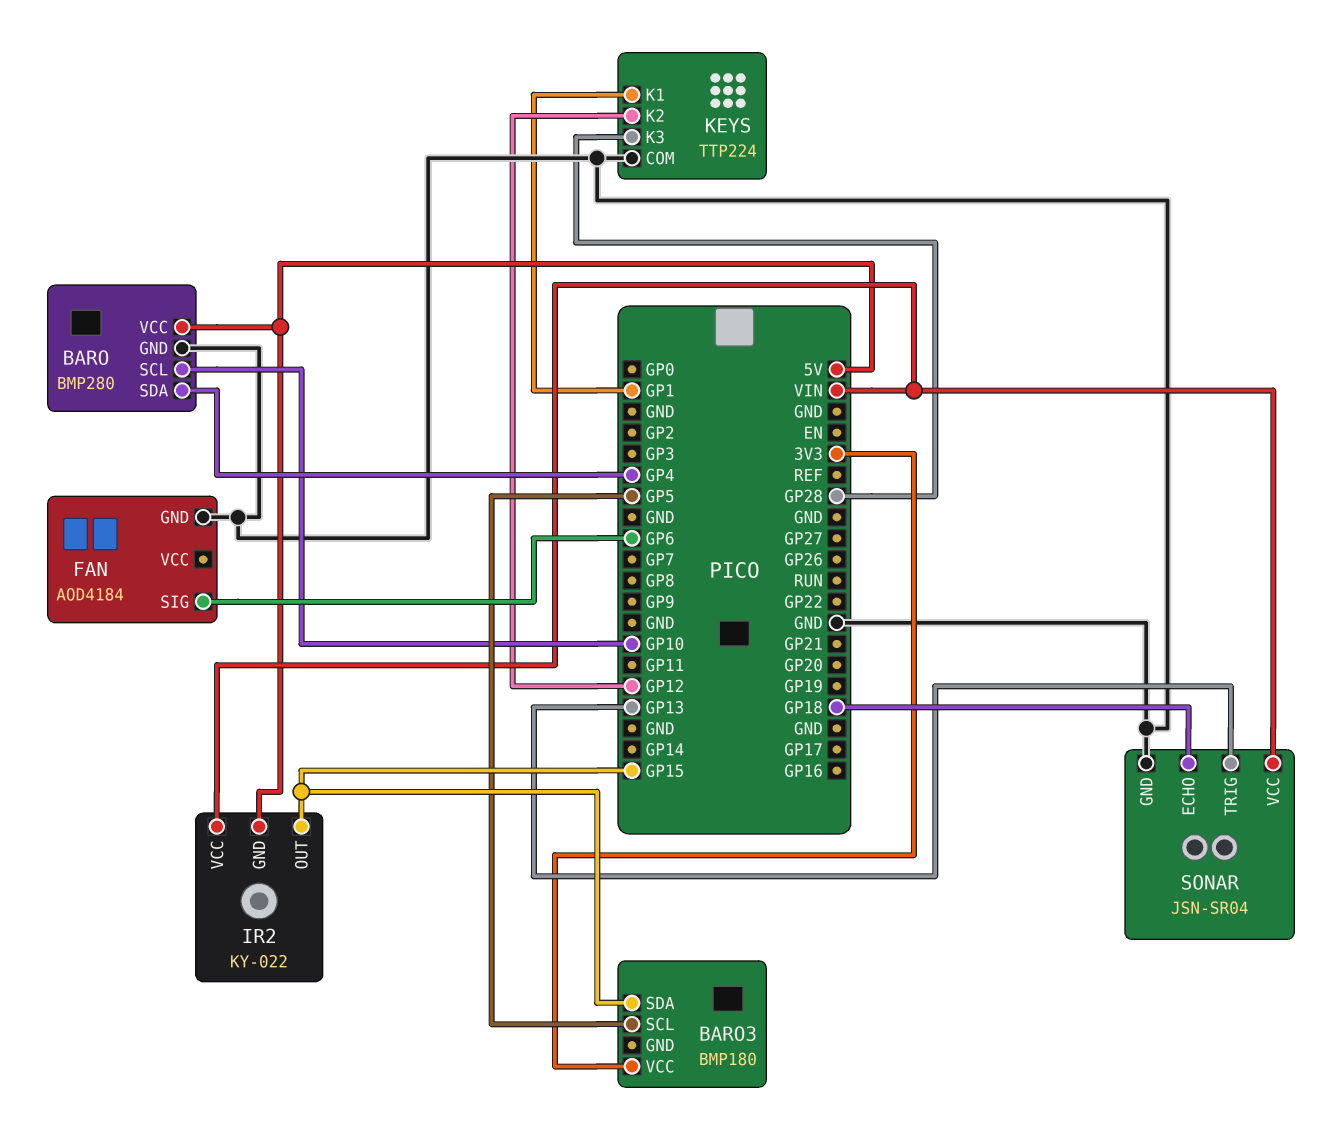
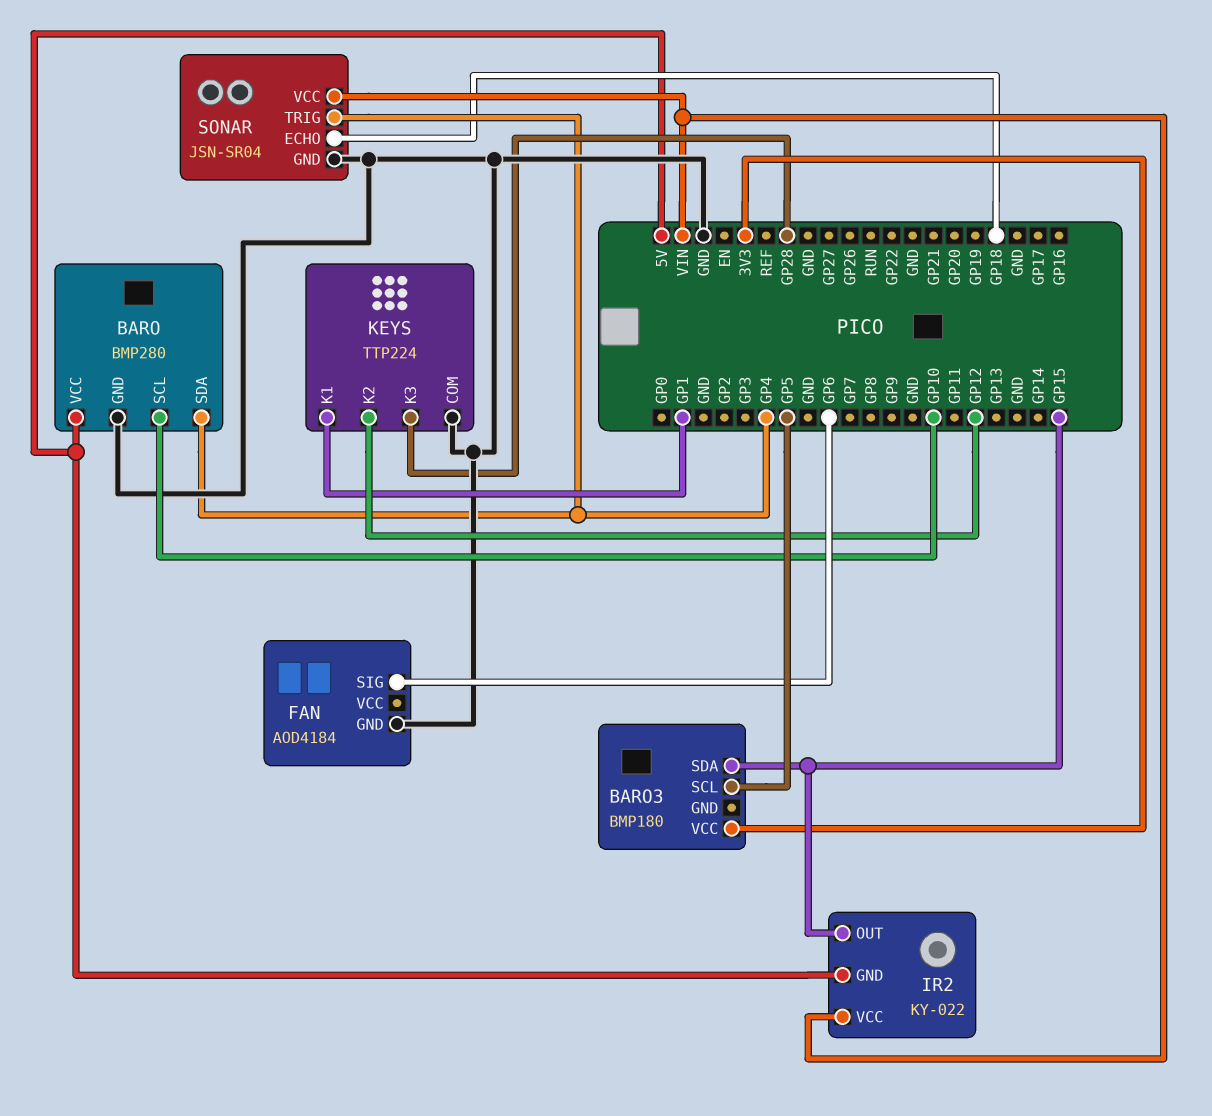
SONAR pin TRIG: GP13 -> GP4

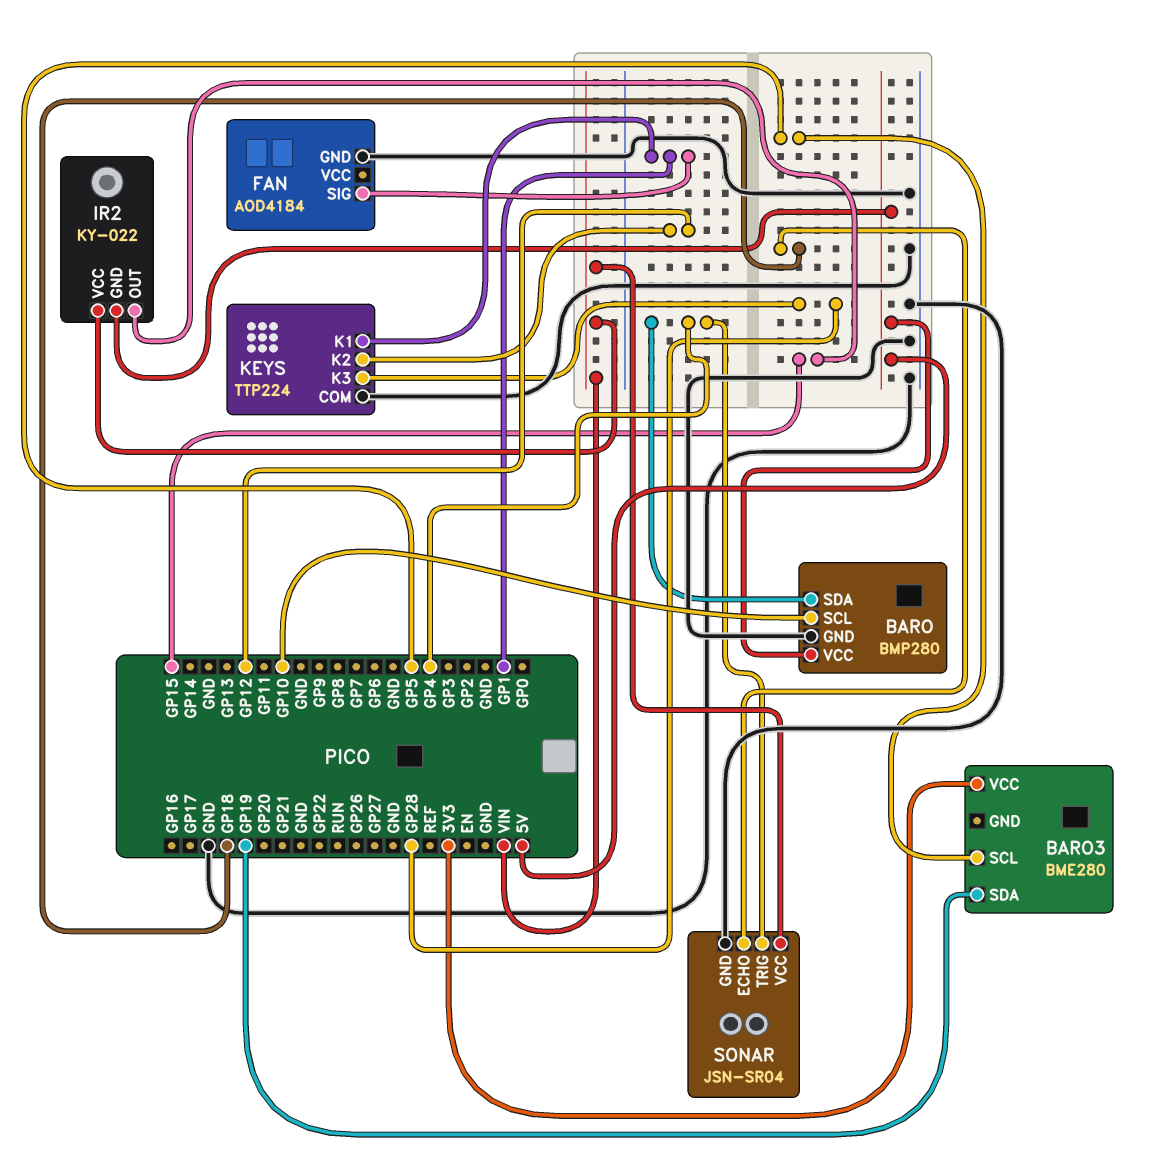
BARO3: BMP180 -> BME280
BARO3 pin SDA: GP15 -> GP19
FAN pin SIG: GP6 -> GP1

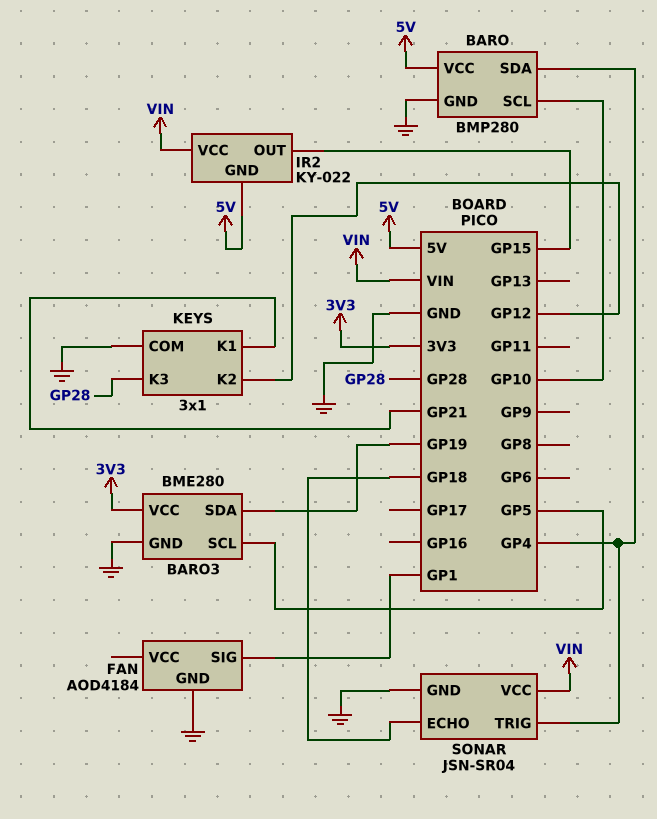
BARO3 pin GND: none -> GND
KEYS: TTP224 -> 3x1
KEYS pin K1: GP1 -> GP21

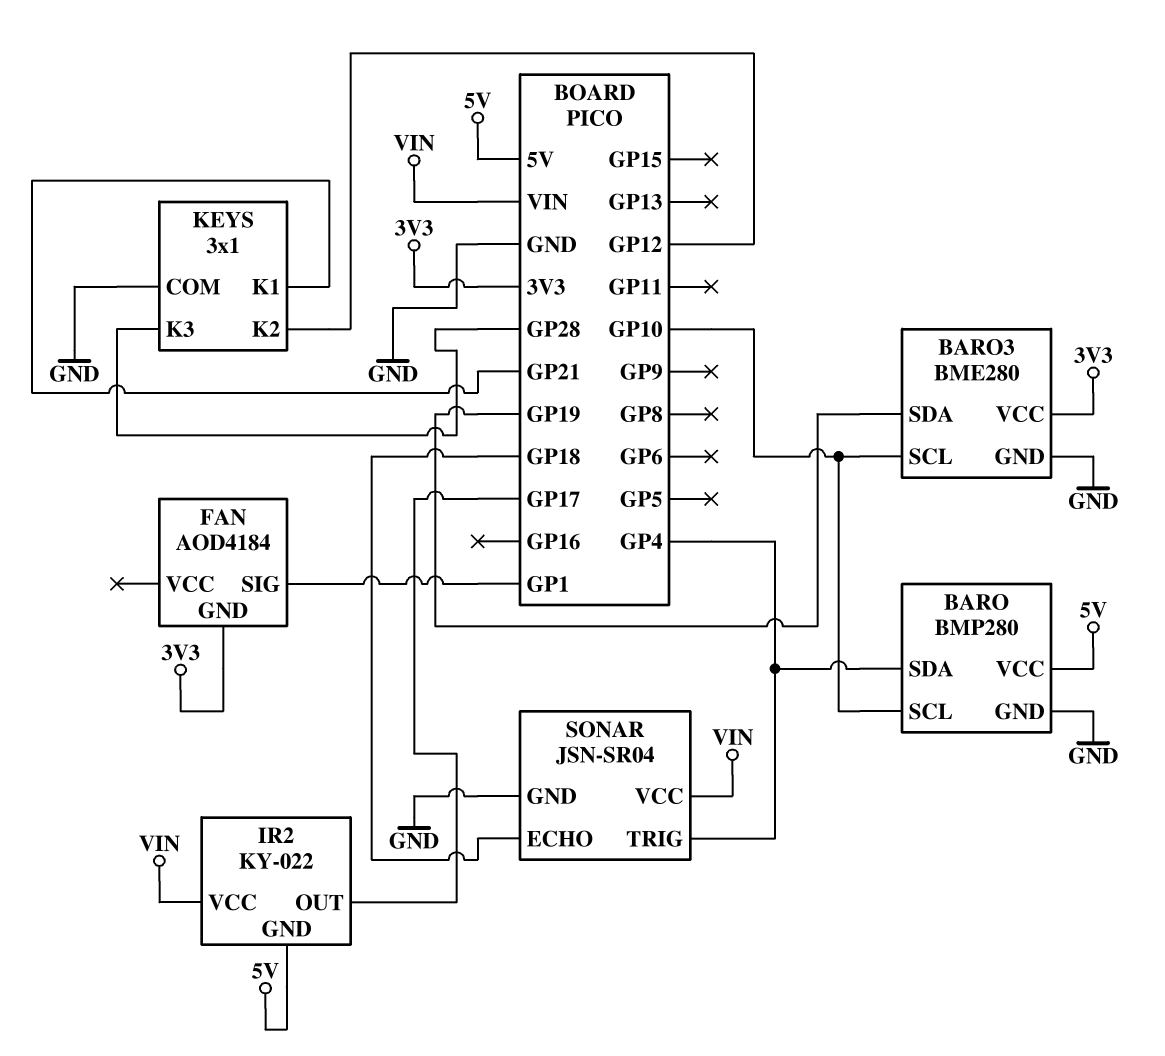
BARO3 pin SCL: GP5 -> GP10
FAN pin GND: GND -> 3V3
IR2 pin OUT: GP15 -> GP17

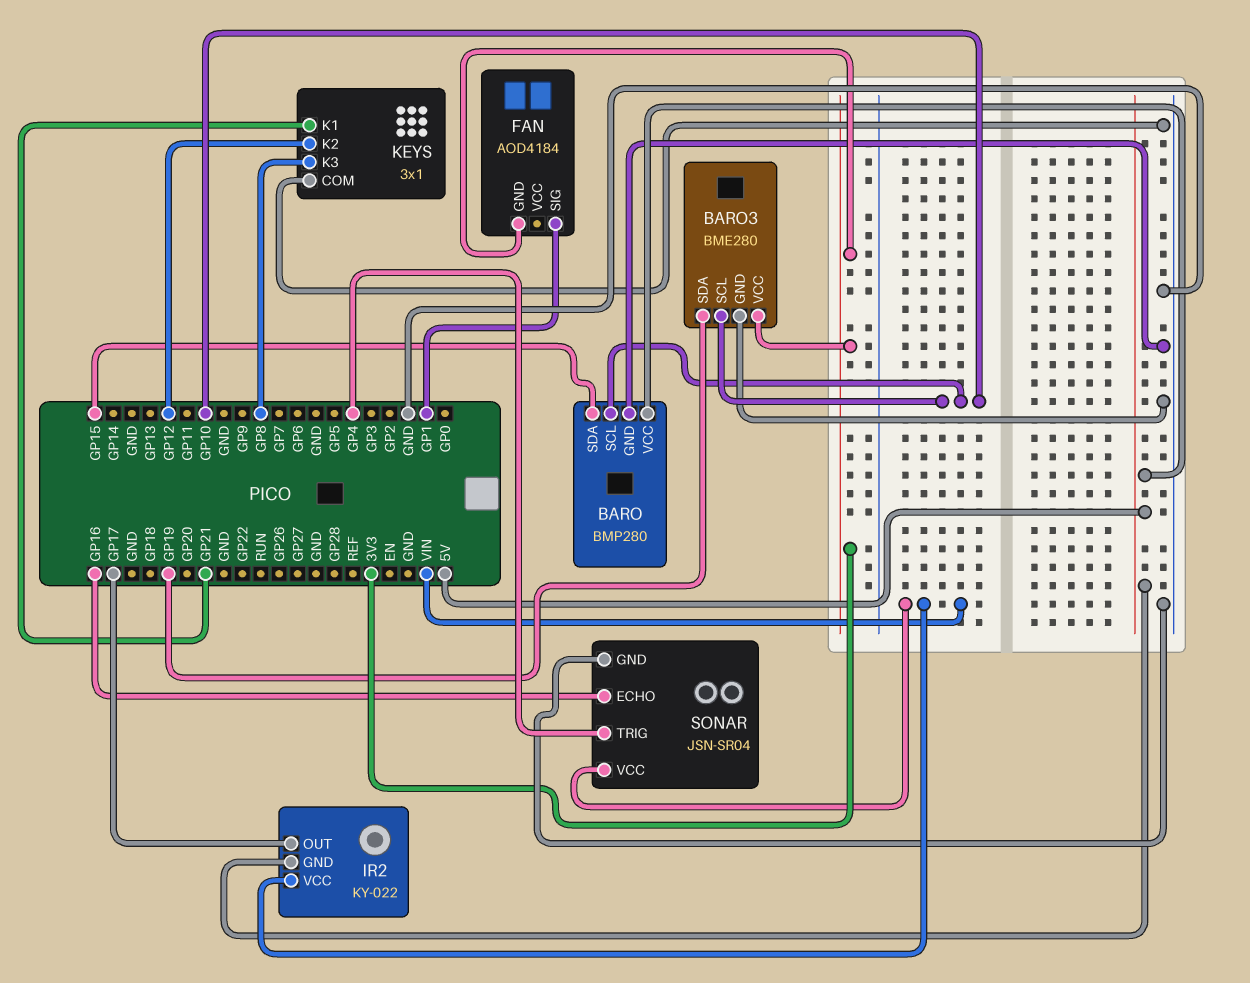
BARO pin SDA: GP4 -> GP15
KEYS pin K3: GP28 -> GP8
SONAR pin ECHO: GP18 -> GP16

